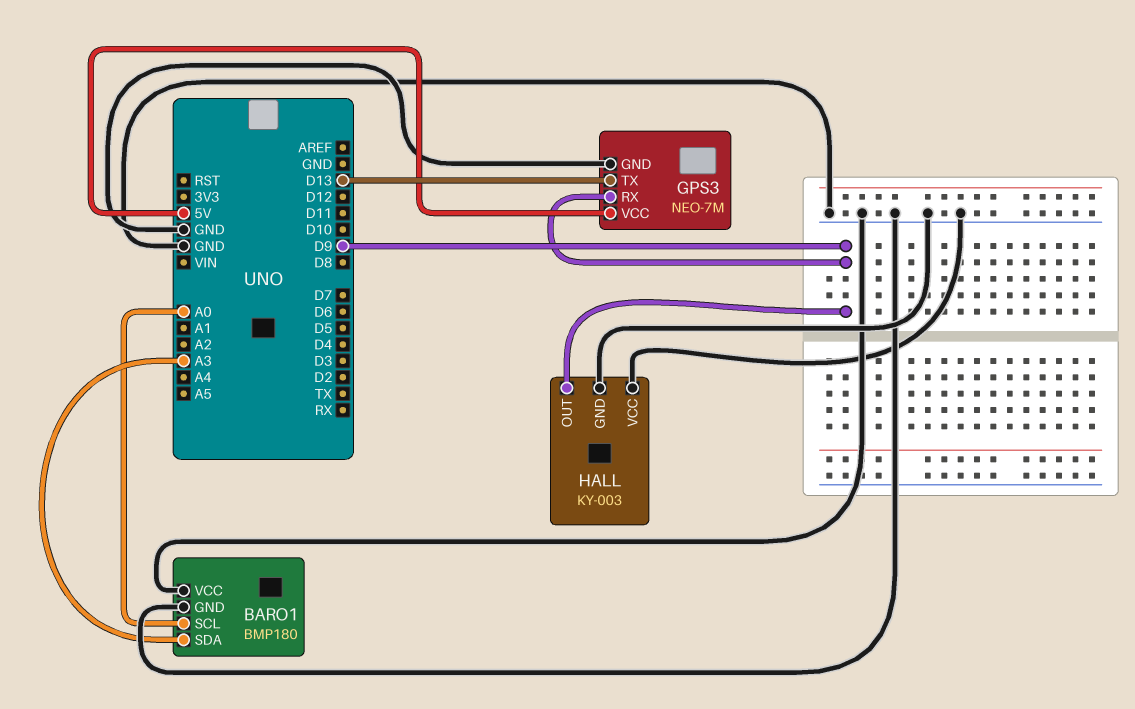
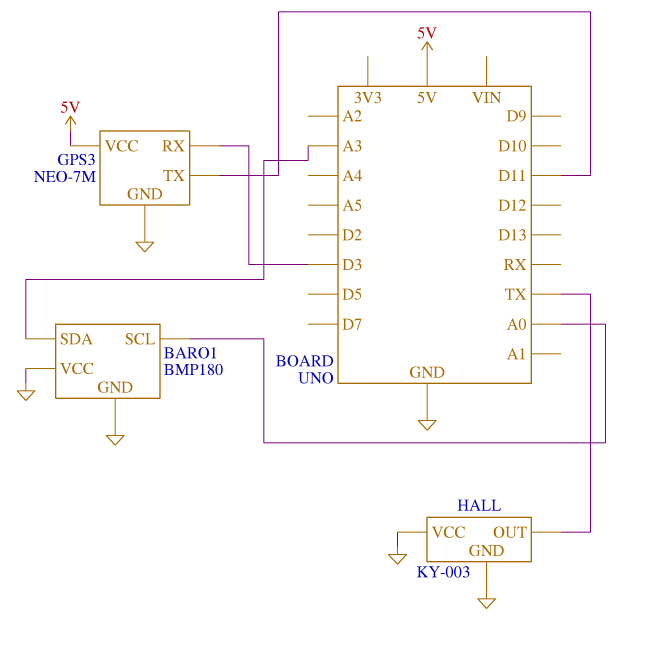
GPS3 pin RX: D9 -> D3
GPS3 pin TX: D13 -> D11
HALL pin OUT: D9 -> TX

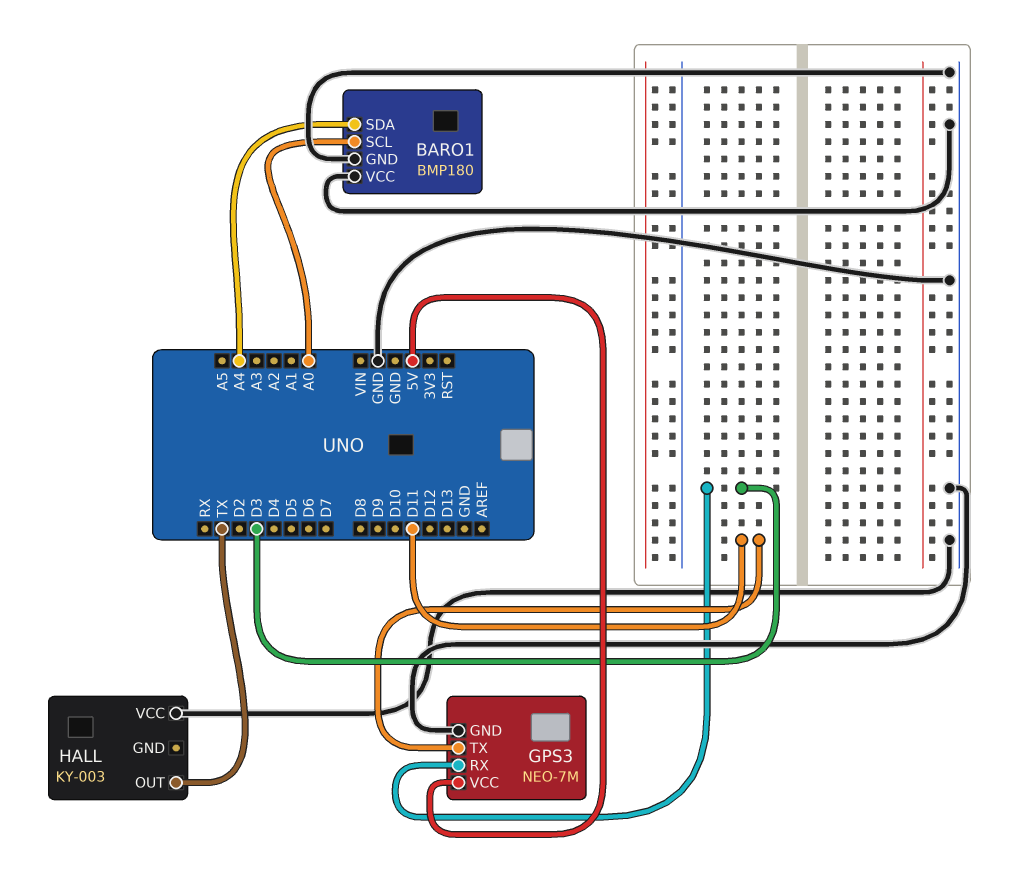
BARO1 pin SDA: A3 -> A4
HALL pin GND: GND -> none

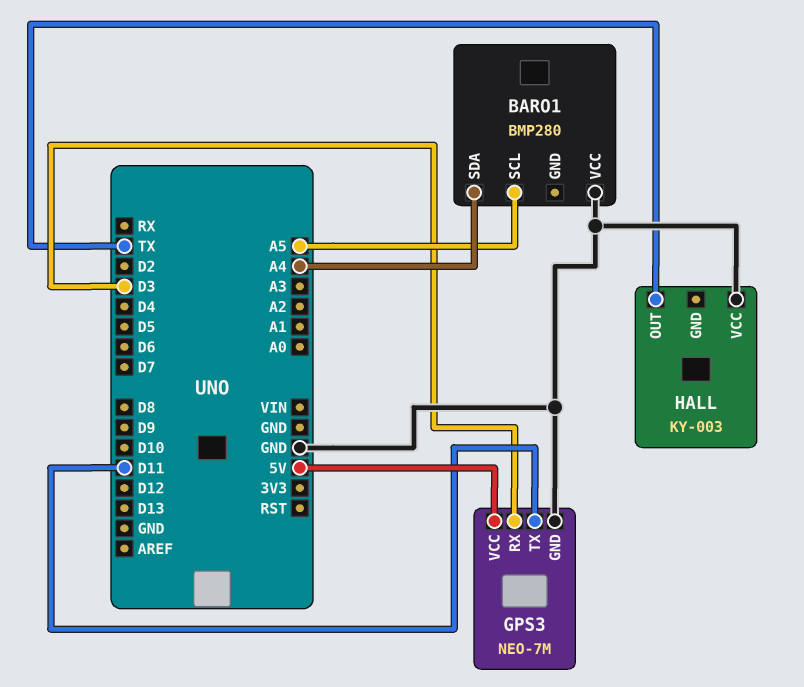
BARO1: BMP180 -> BMP280
BARO1 pin GND: GND -> none
BARO1 pin SCL: A0 -> A5

